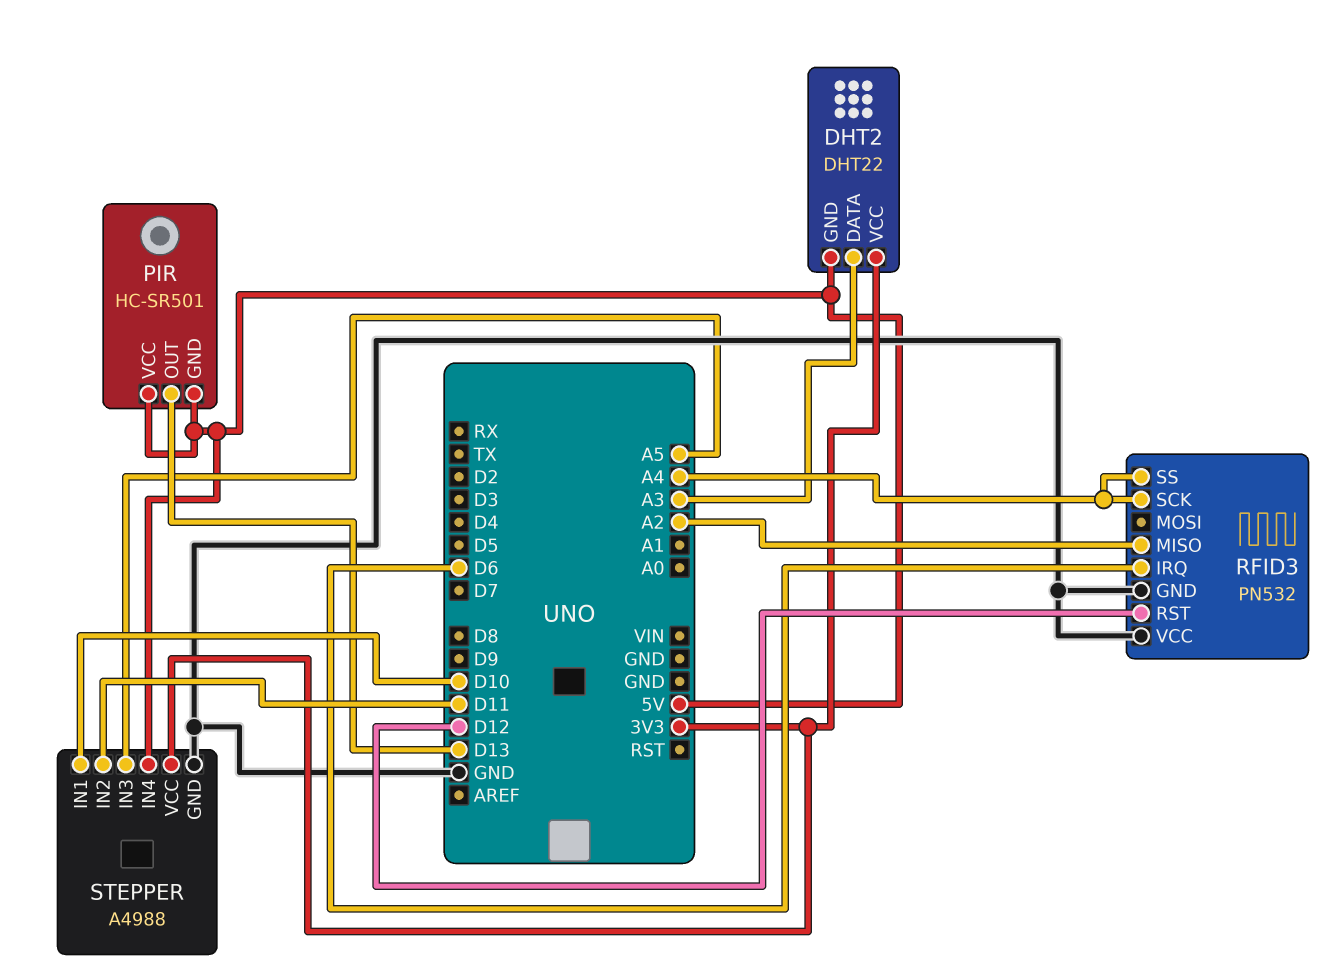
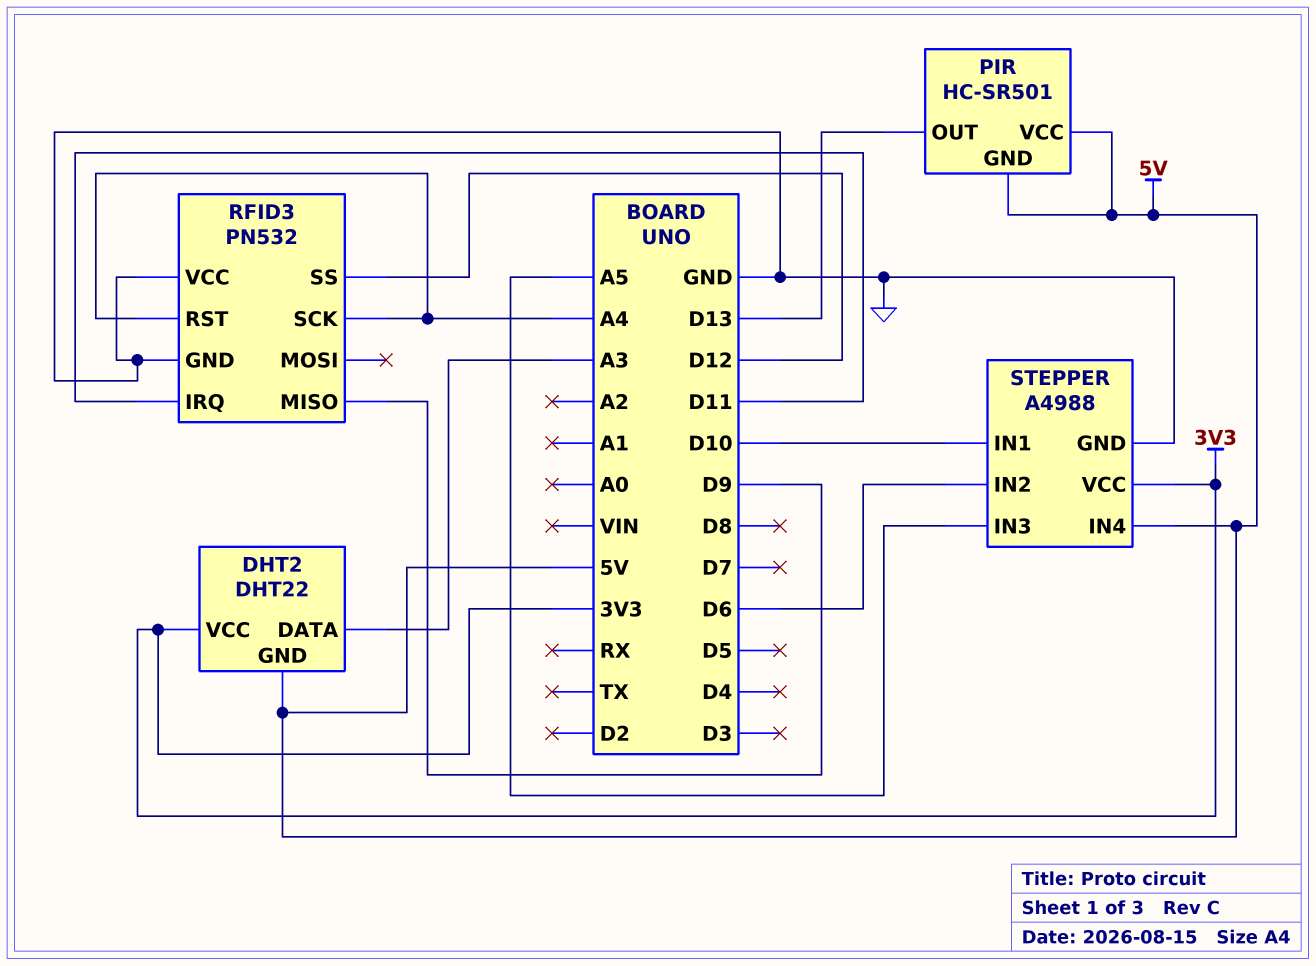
RFID3 pin IRQ: D6 -> D11
RFID3 pin MISO: A2 -> D9
RFID3 pin RST: D12 -> A4
RFID3 pin SS: A4 -> D12
STEPPER pin IN2: D11 -> D6

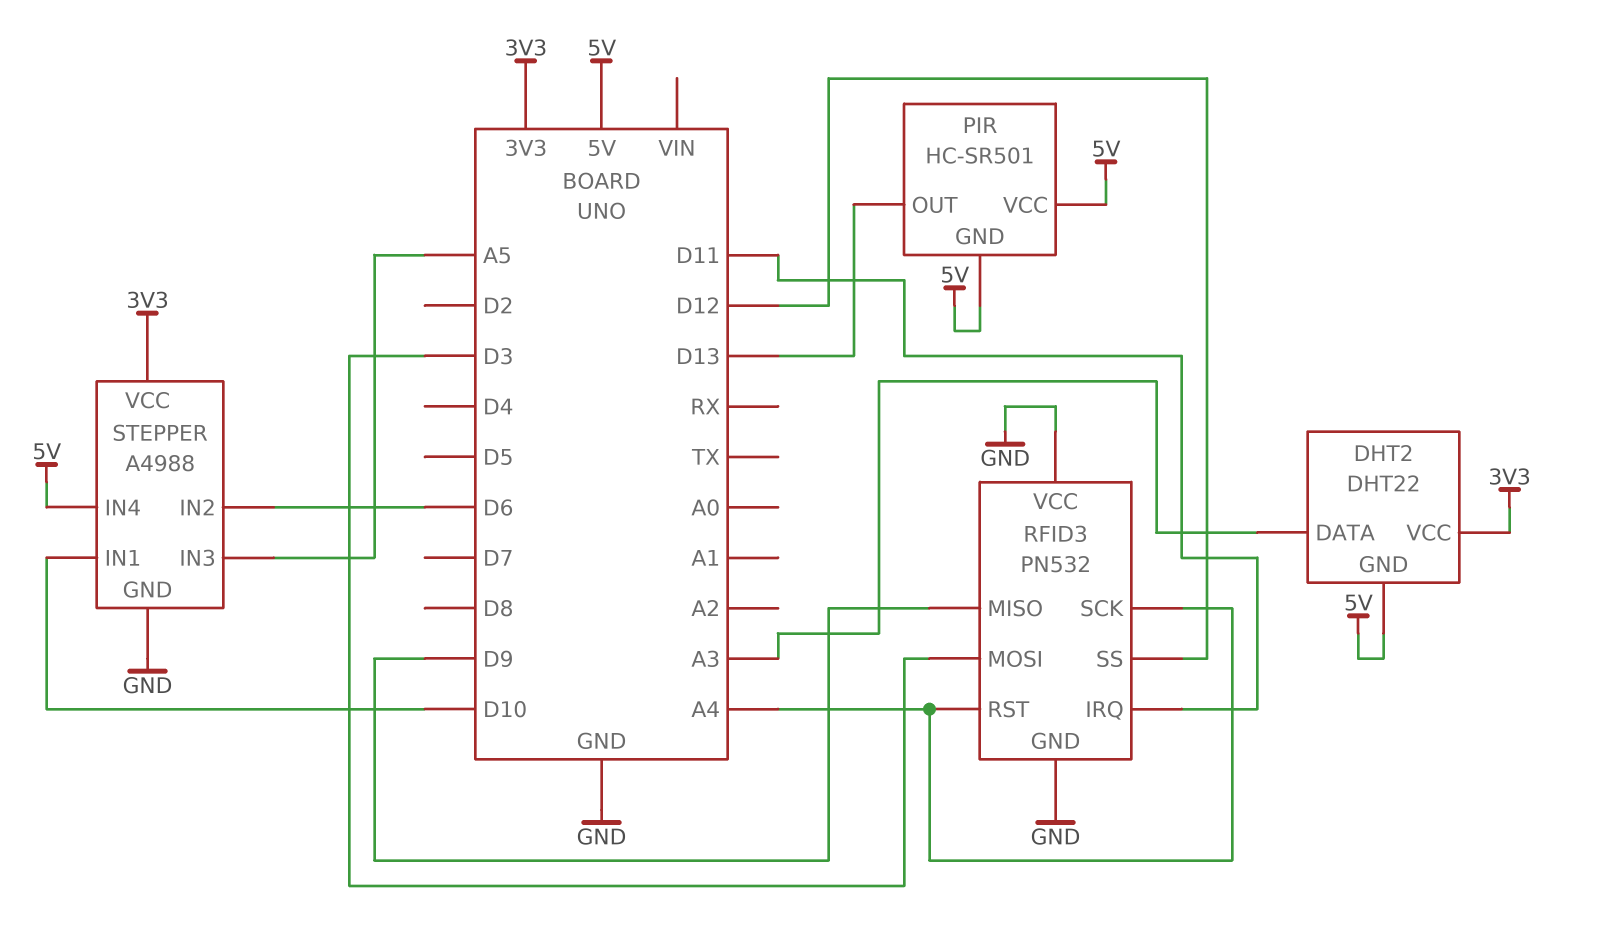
RFID3 pin MOSI: none -> D3

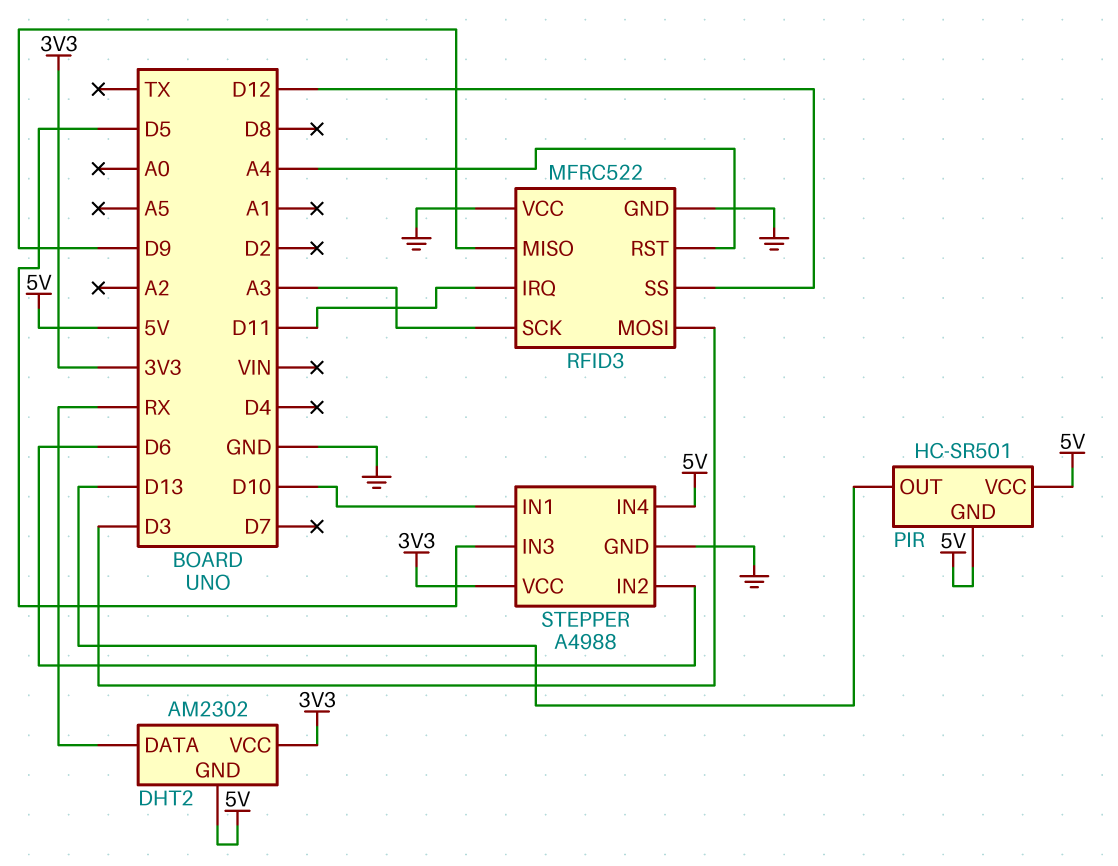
DHT2: DHT22 -> AM2302
DHT2 pin DATA: A3 -> RX
RFID3: PN532 -> MFRC522
RFID3 pin SCK: A4 -> A3
STEPPER pin IN3: A5 -> D5

